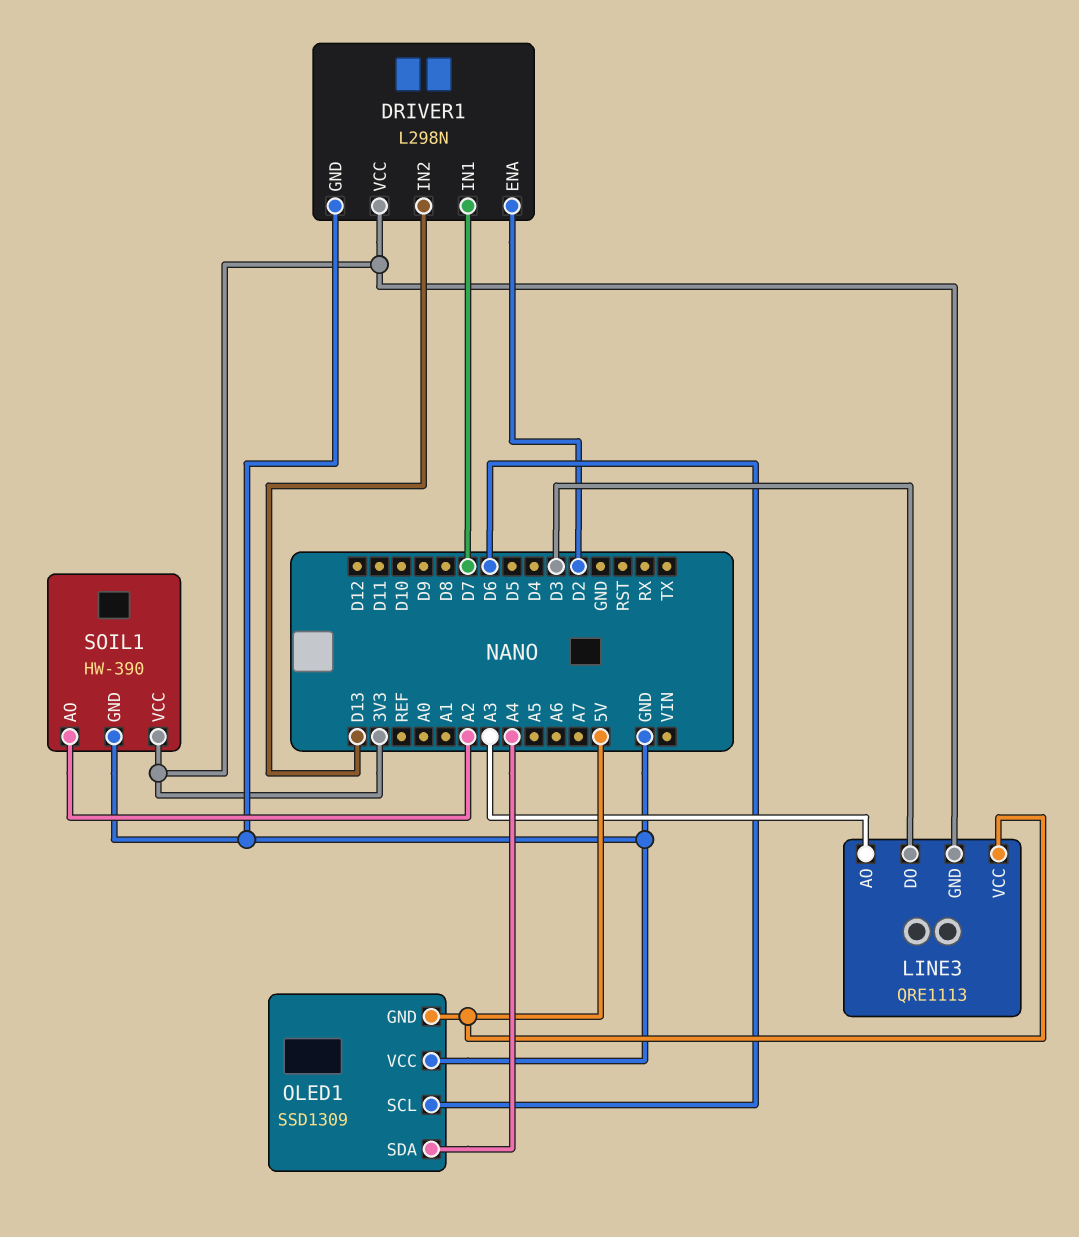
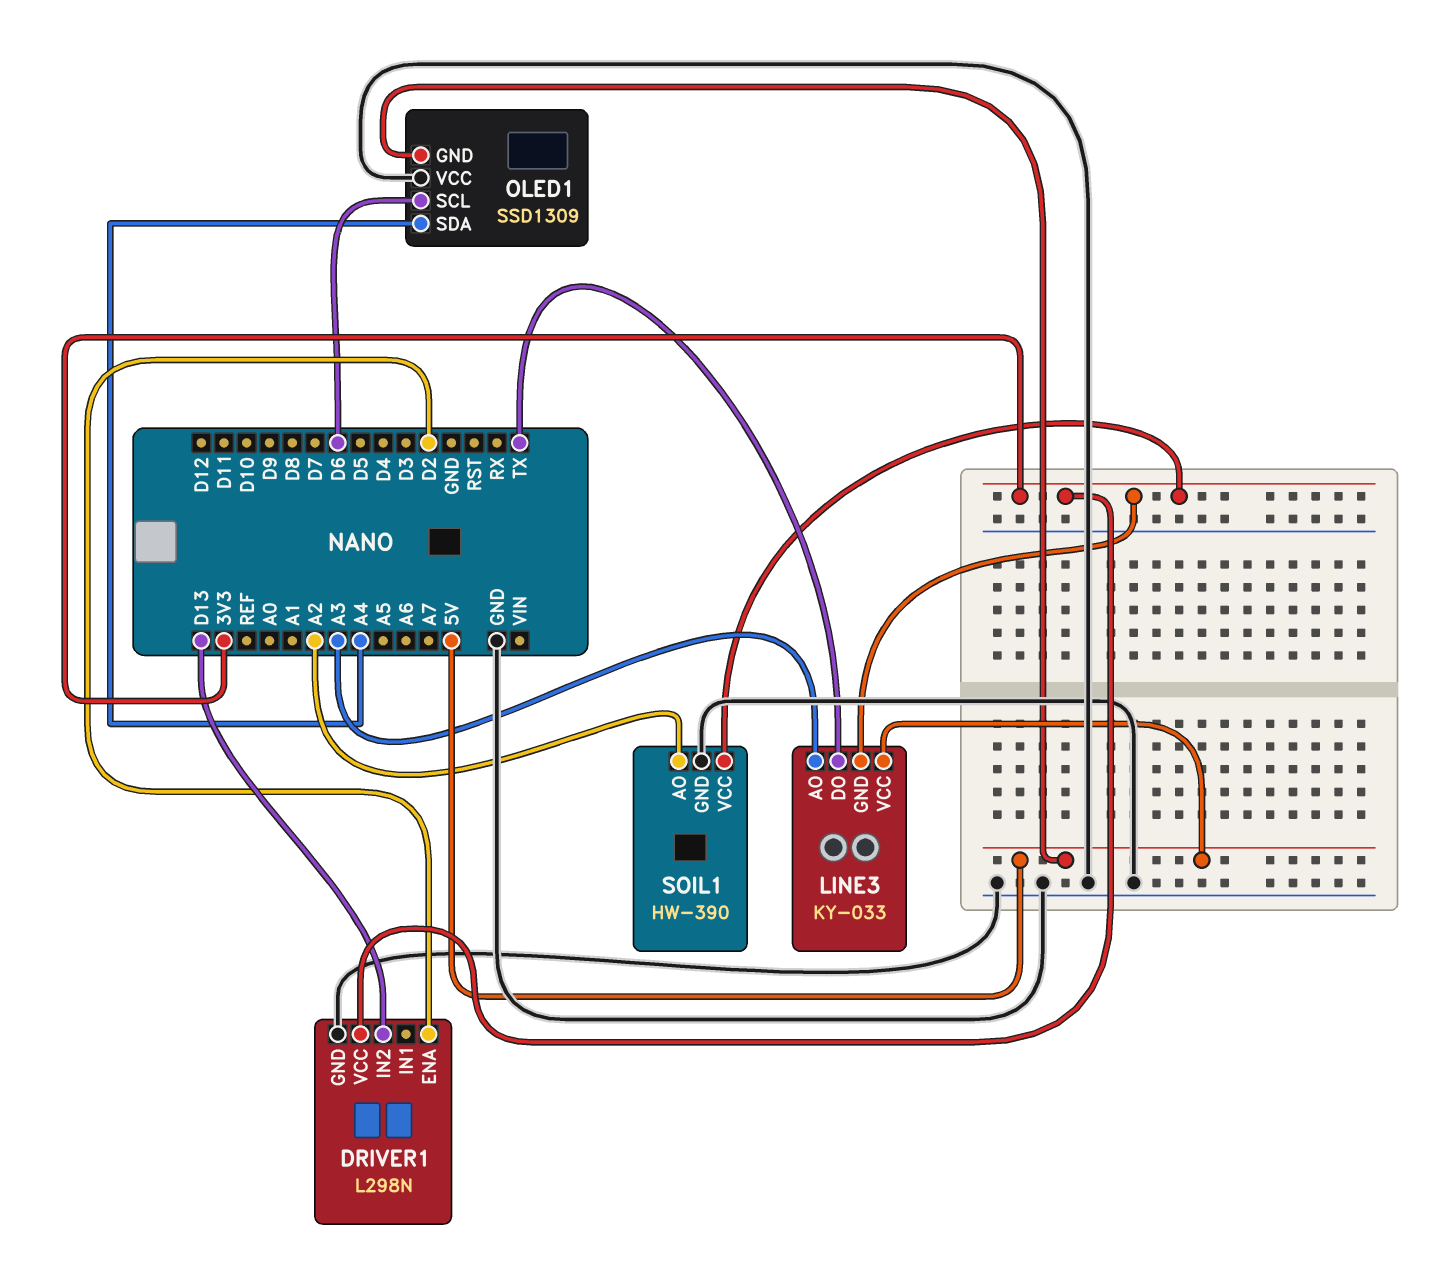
DRIVER1 pin IN1: D7 -> none
LINE3: QRE1113 -> KY-033
LINE3 pin DO: D3 -> TX

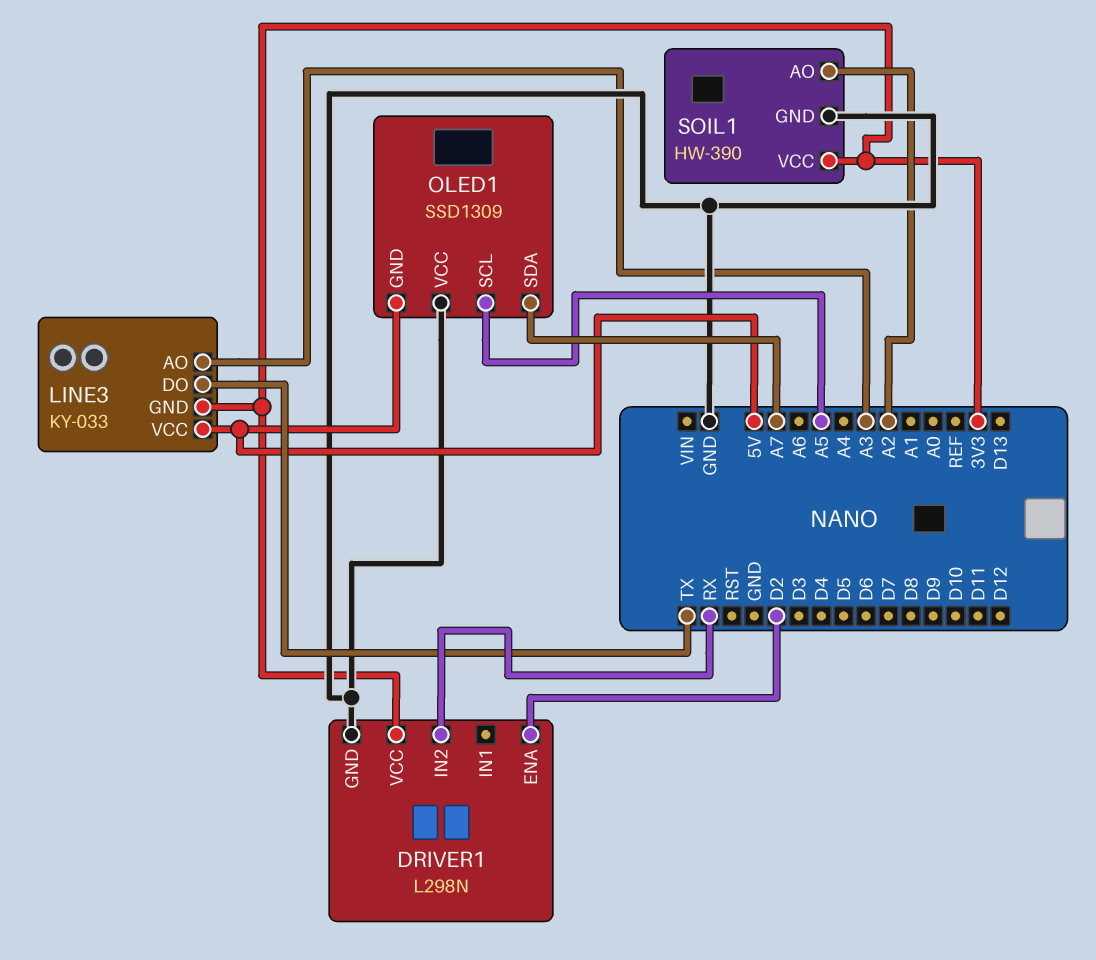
DRIVER1 pin IN2: D13 -> RX
OLED1 pin SCL: D6 -> A5
OLED1 pin SDA: A4 -> A7

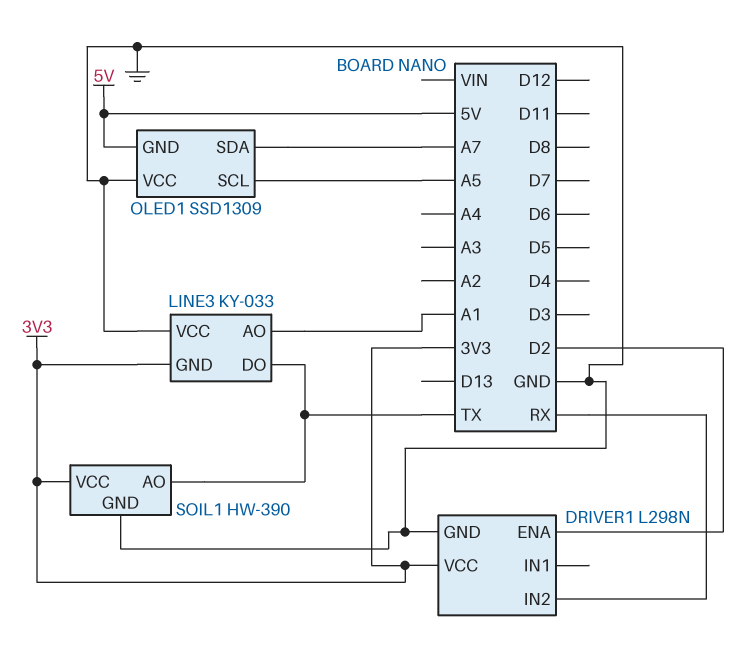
LINE3 pin AO: A3 -> A1
LINE3 pin VCC: 5V -> GND
SOIL1 pin AO: A2 -> TX

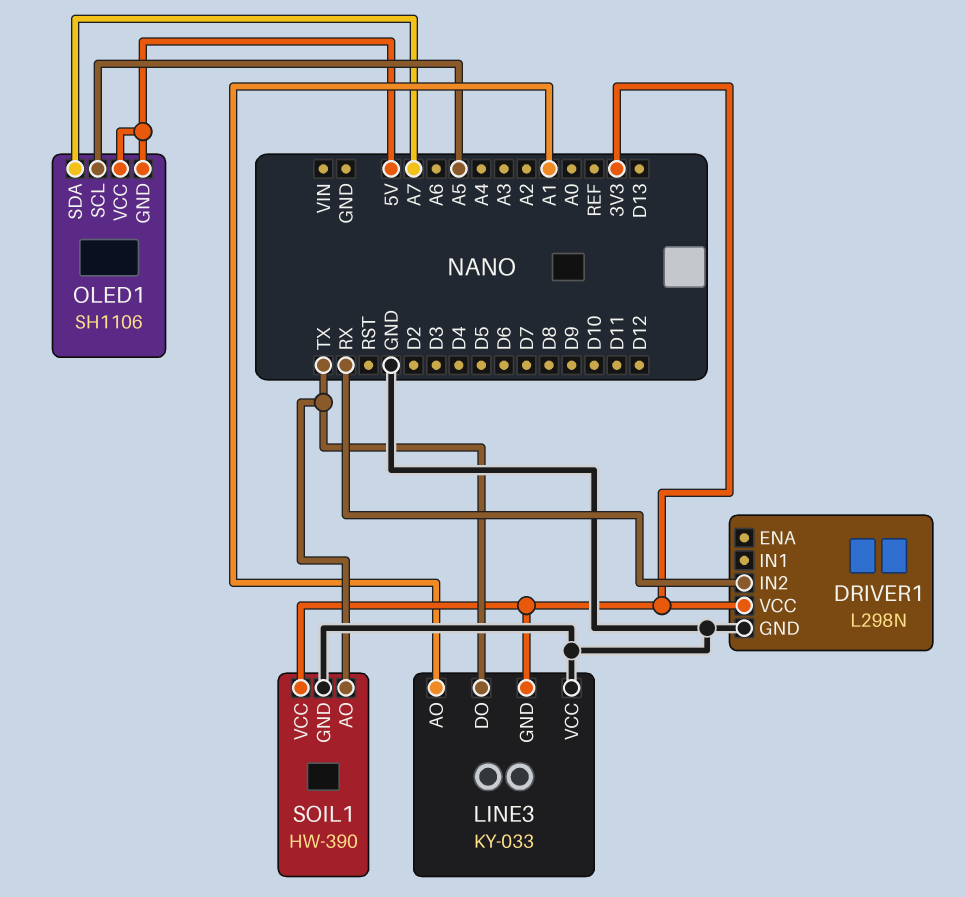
DRIVER1 pin ENA: D2 -> none
OLED1: SSD1309 -> SH1106
OLED1 pin VCC: GND -> 5V

